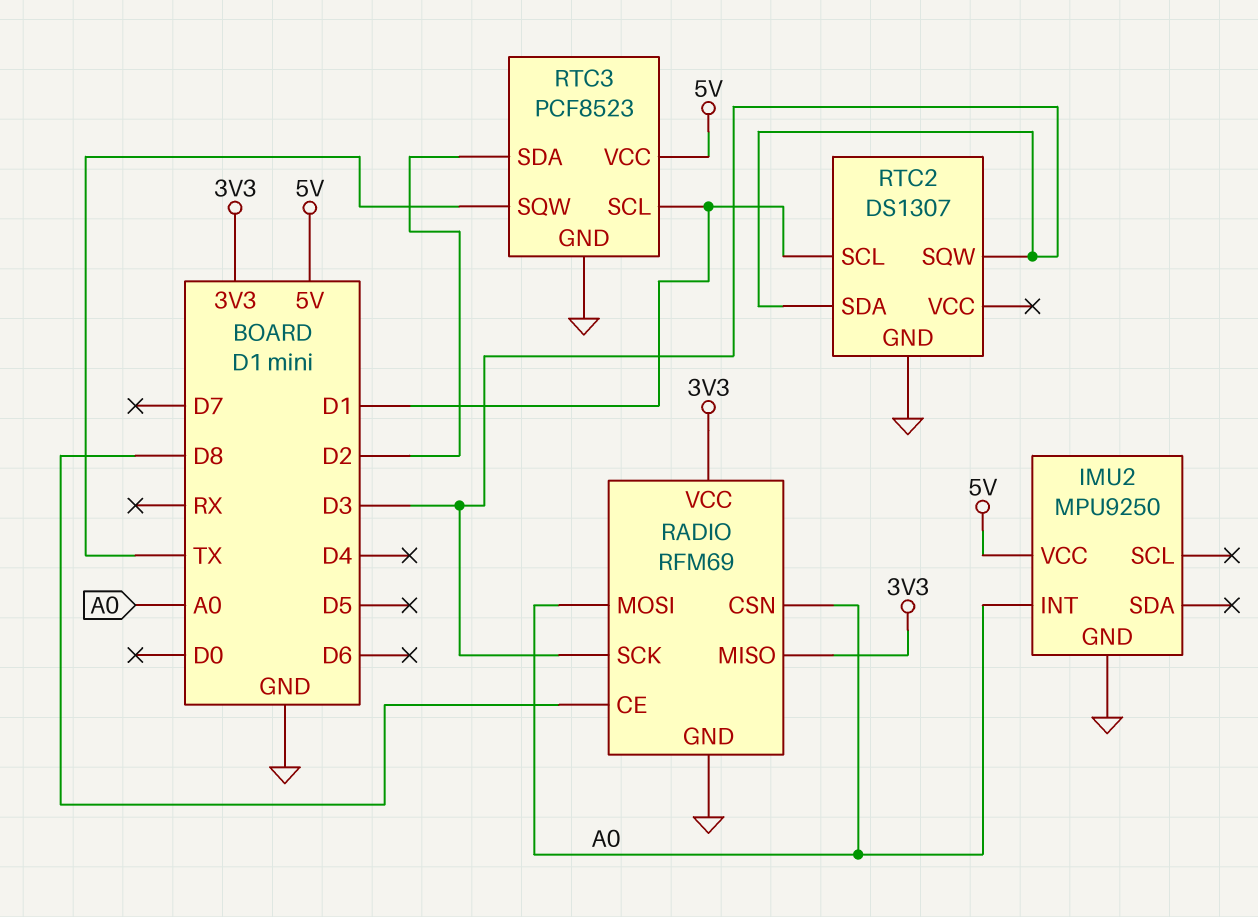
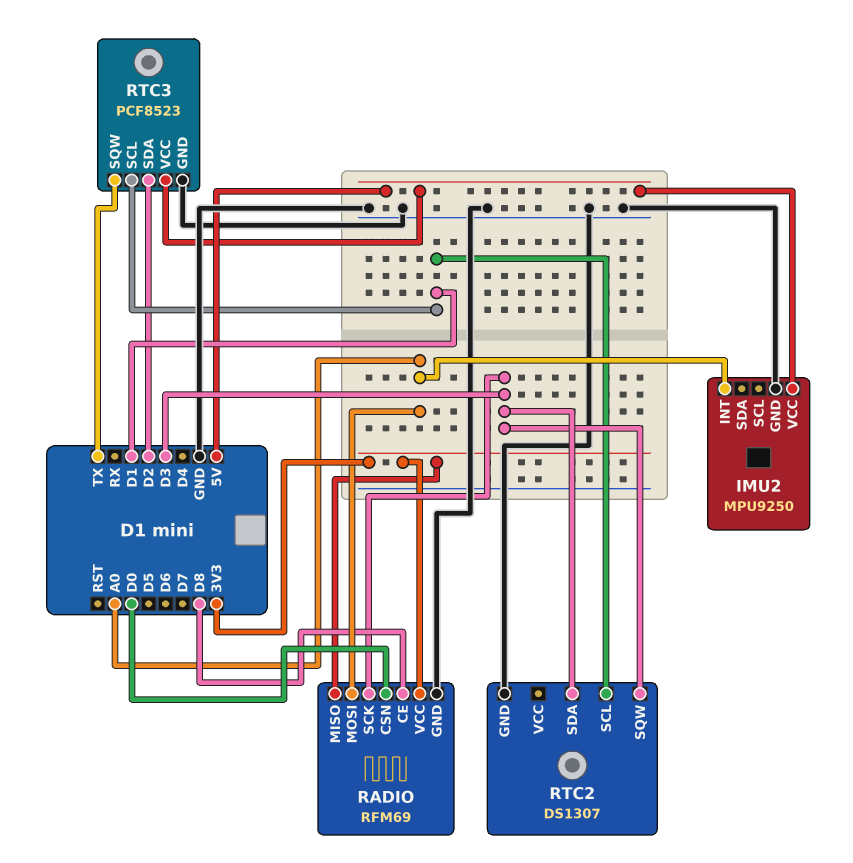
RADIO pin CSN: A0 -> D0

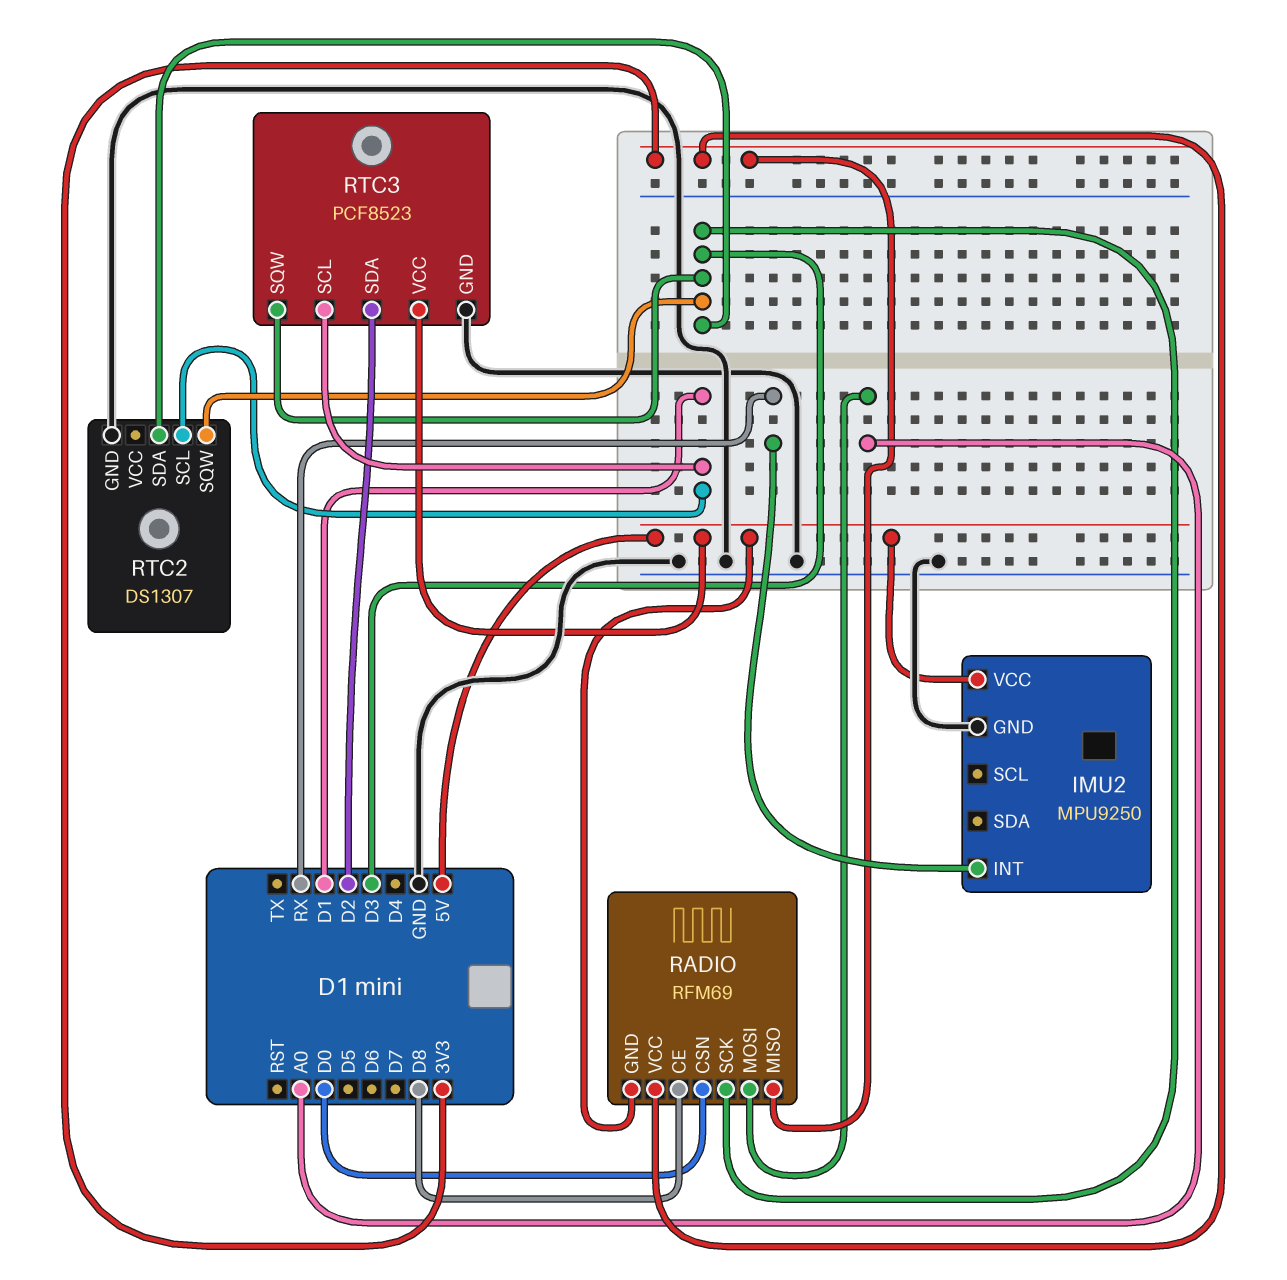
IMU2 pin INT: A0 -> RX
RADIO pin GND: GND -> 5V
RTC3 pin SQW: TX -> D3

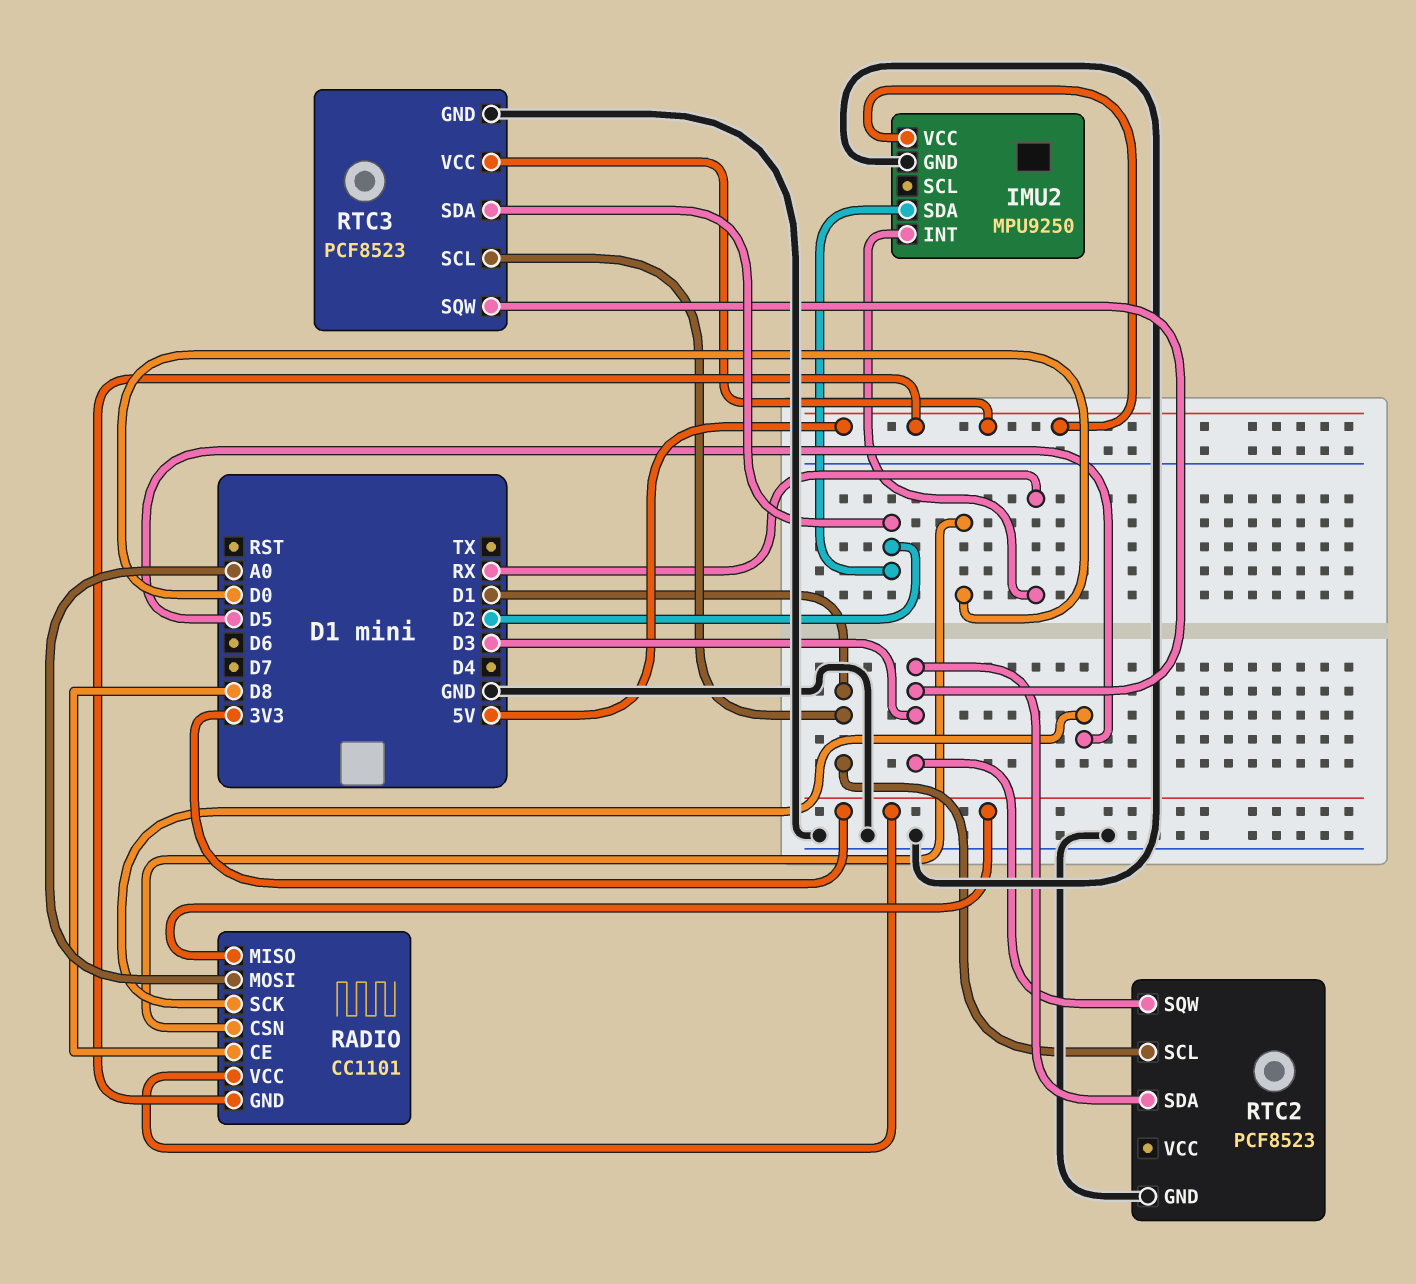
IMU2 pin SDA: none -> D2
RADIO: RFM69 -> CC1101
RADIO pin SCK: D3 -> D5
RTC2: DS1307 -> PCF8523

